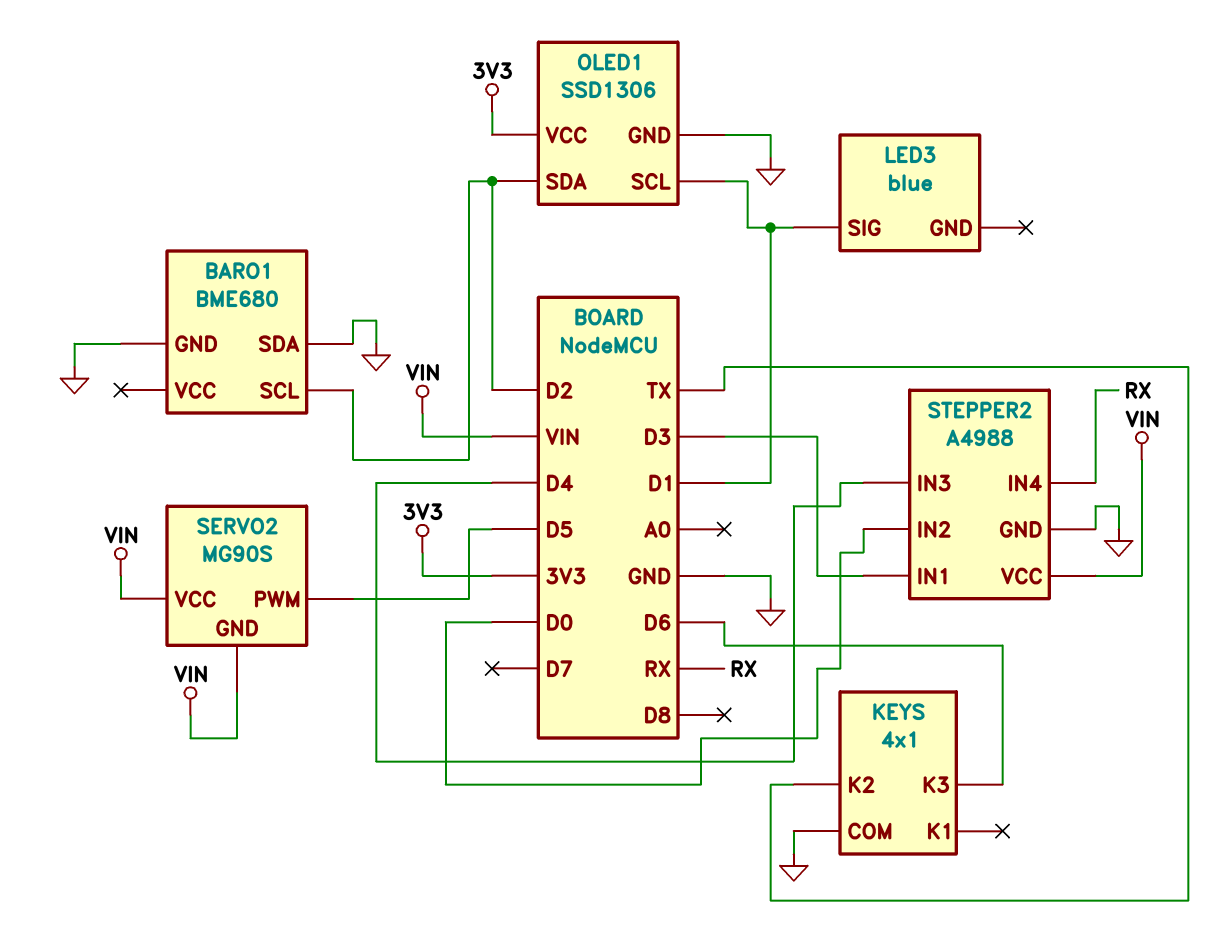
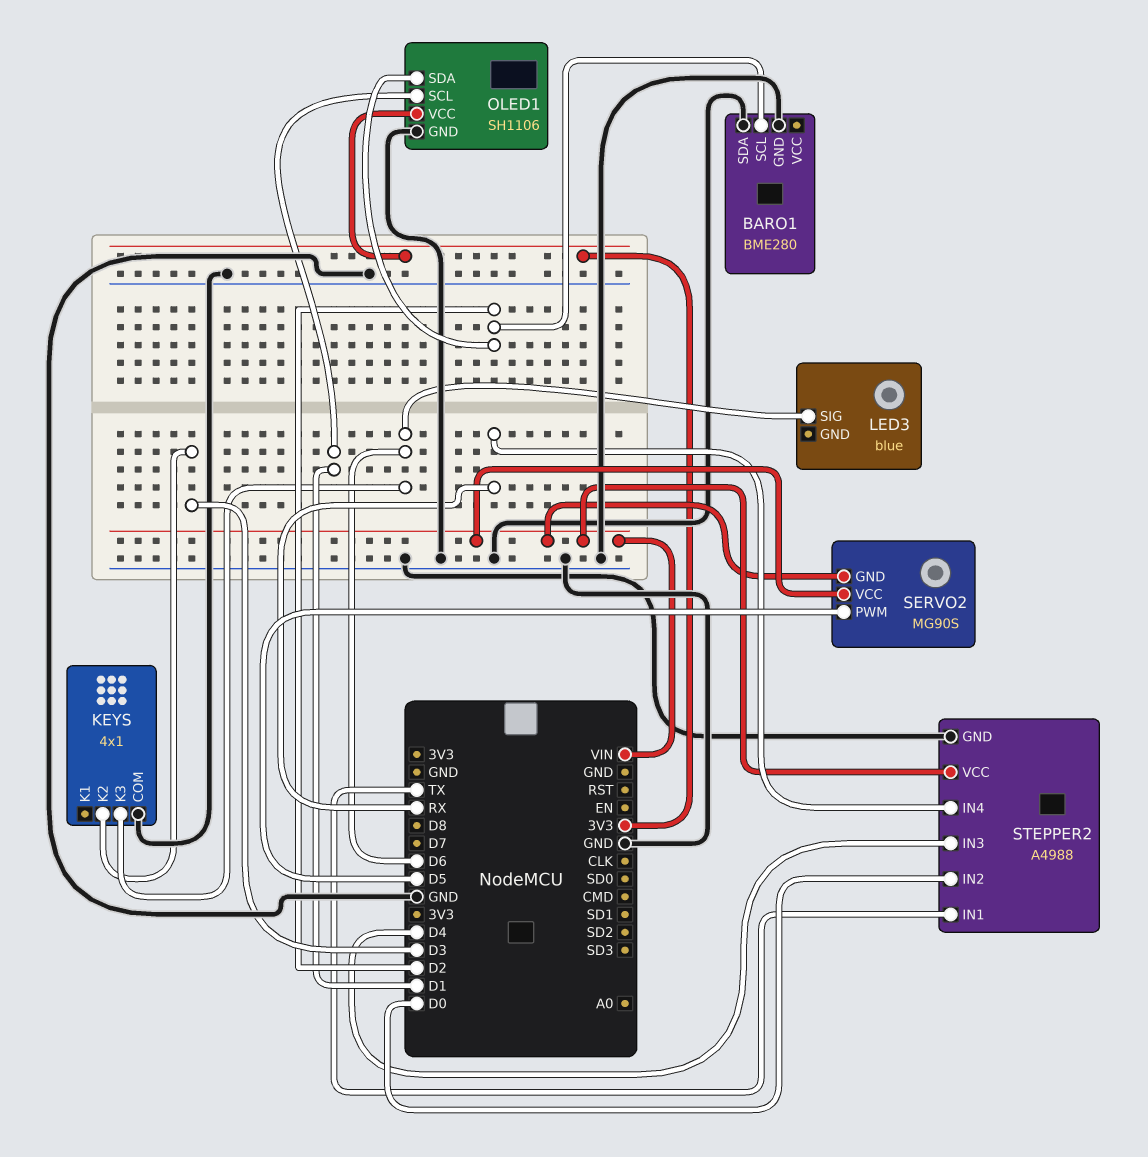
BARO1: BME680 -> BME280
KEYS pin K2: TX -> D3
LED3 pin SIG: D1 -> D6
OLED1: SSD1306 -> SH1106
STEPPER2 pin IN1: D3 -> TX

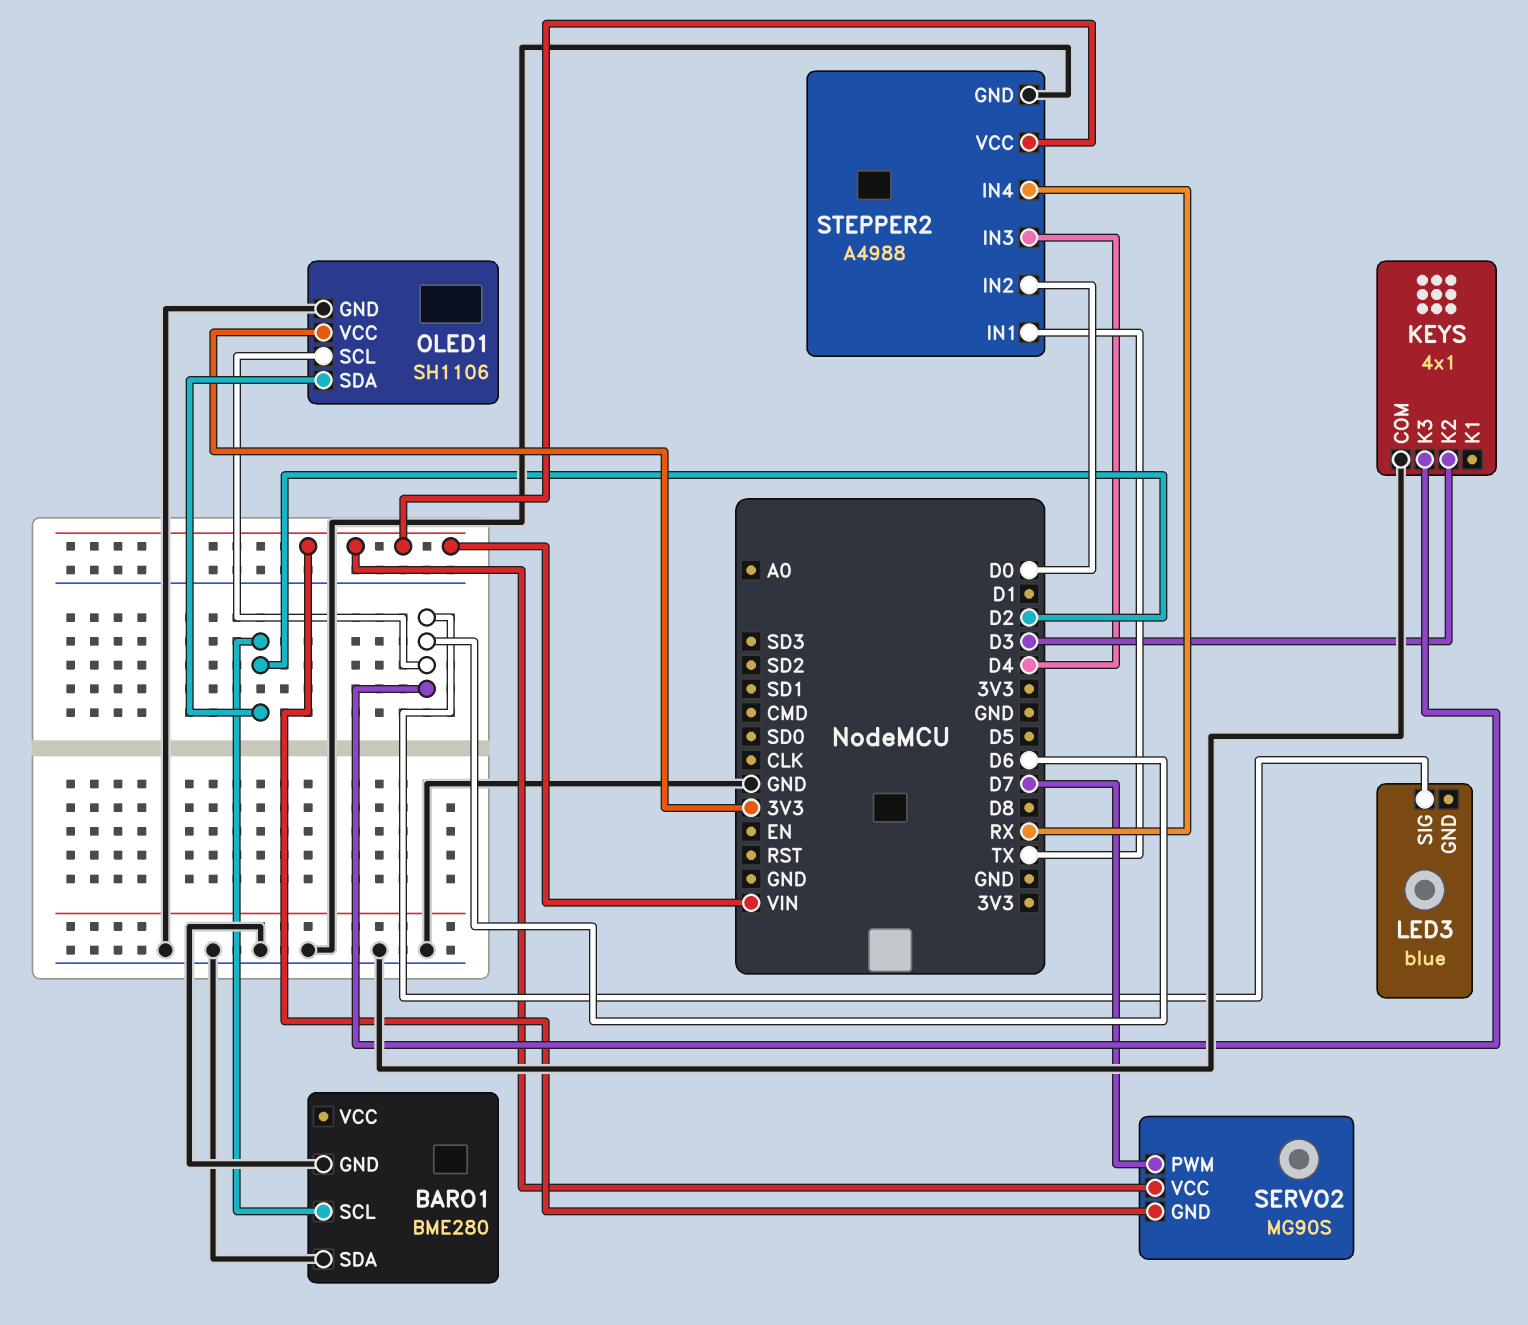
OLED1 pin SCL: D1 -> D6
SERVO2 pin PWM: D5 -> D7

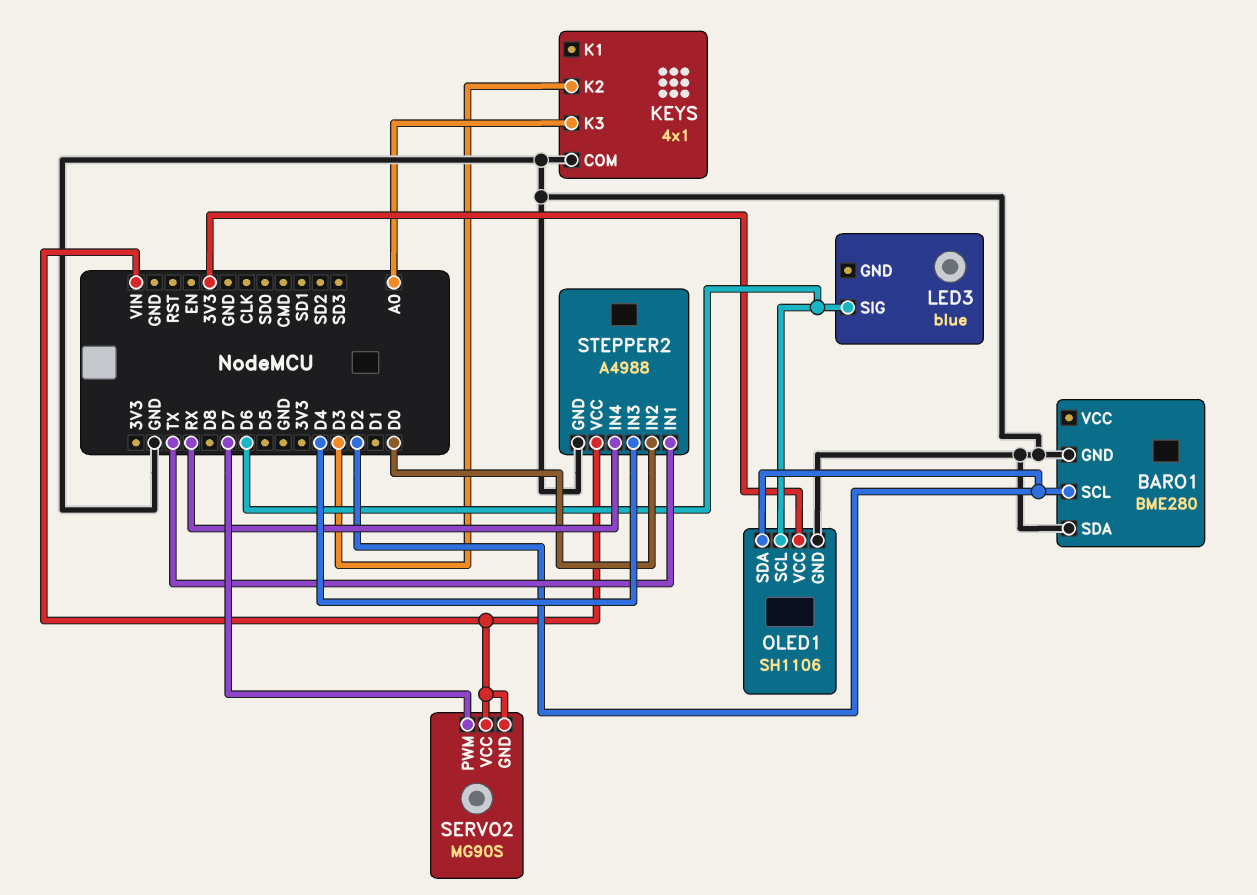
KEYS pin K3: D6 -> A0

